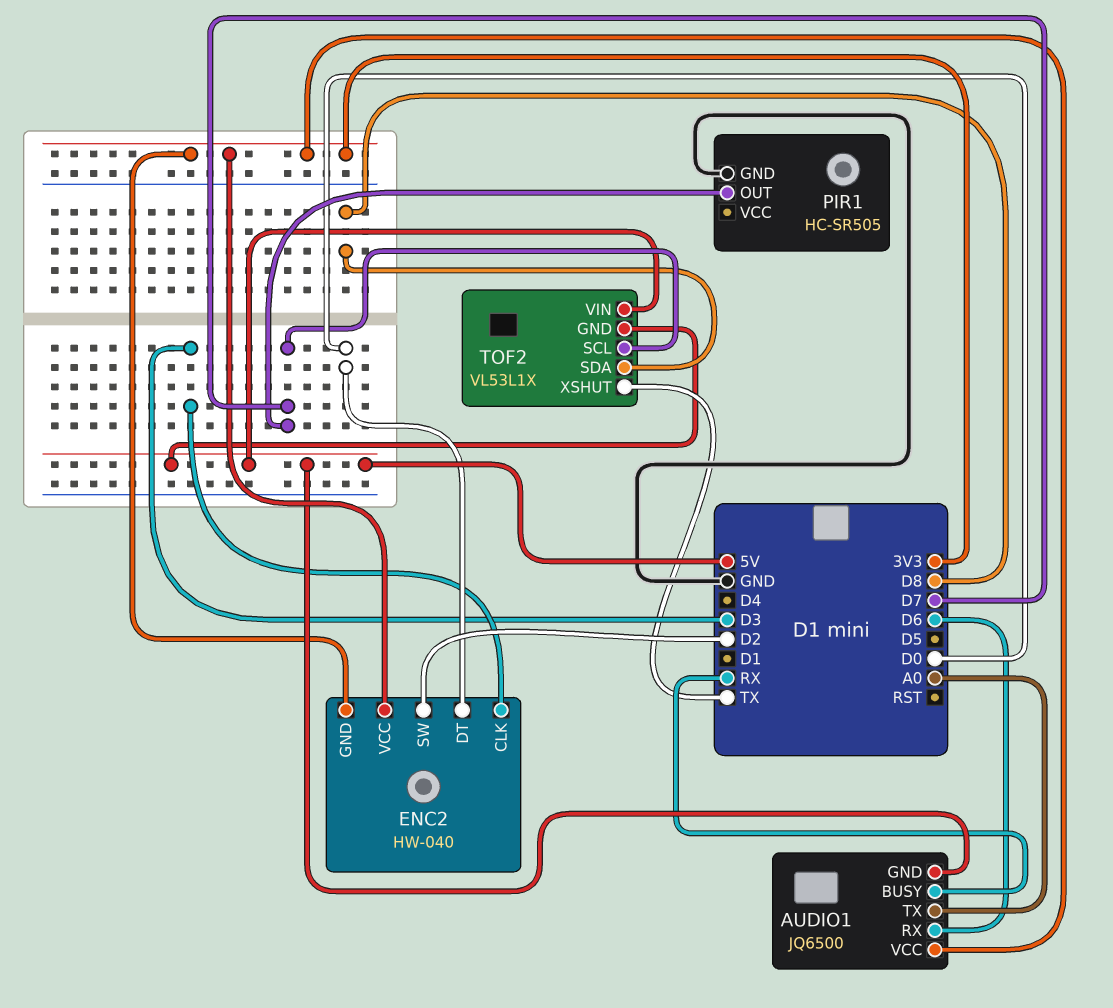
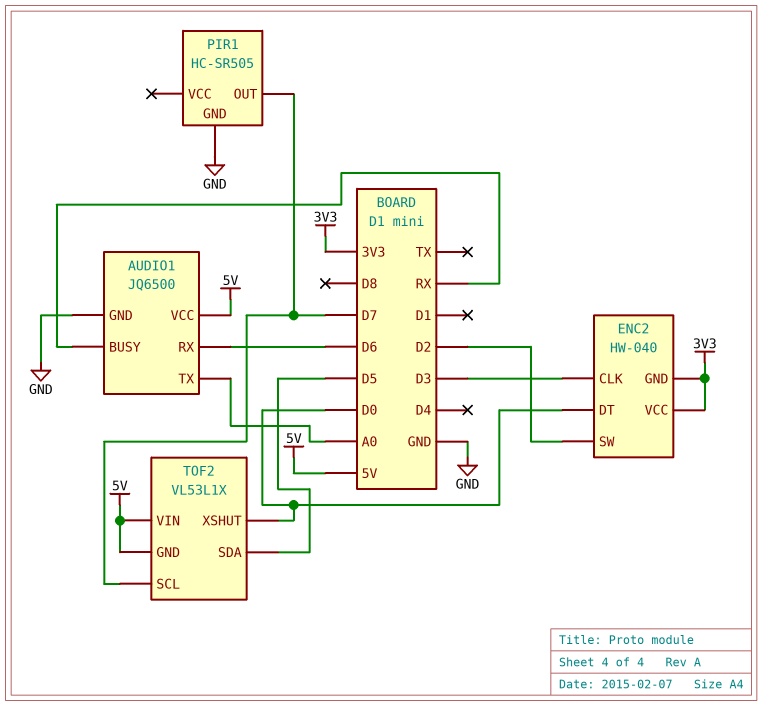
AUDIO1 pin GND: 5V -> GND
AUDIO1 pin VCC: 3V3 -> 5V
TOF2 pin SDA: D8 -> D5
TOF2 pin XSHUT: TX -> D0

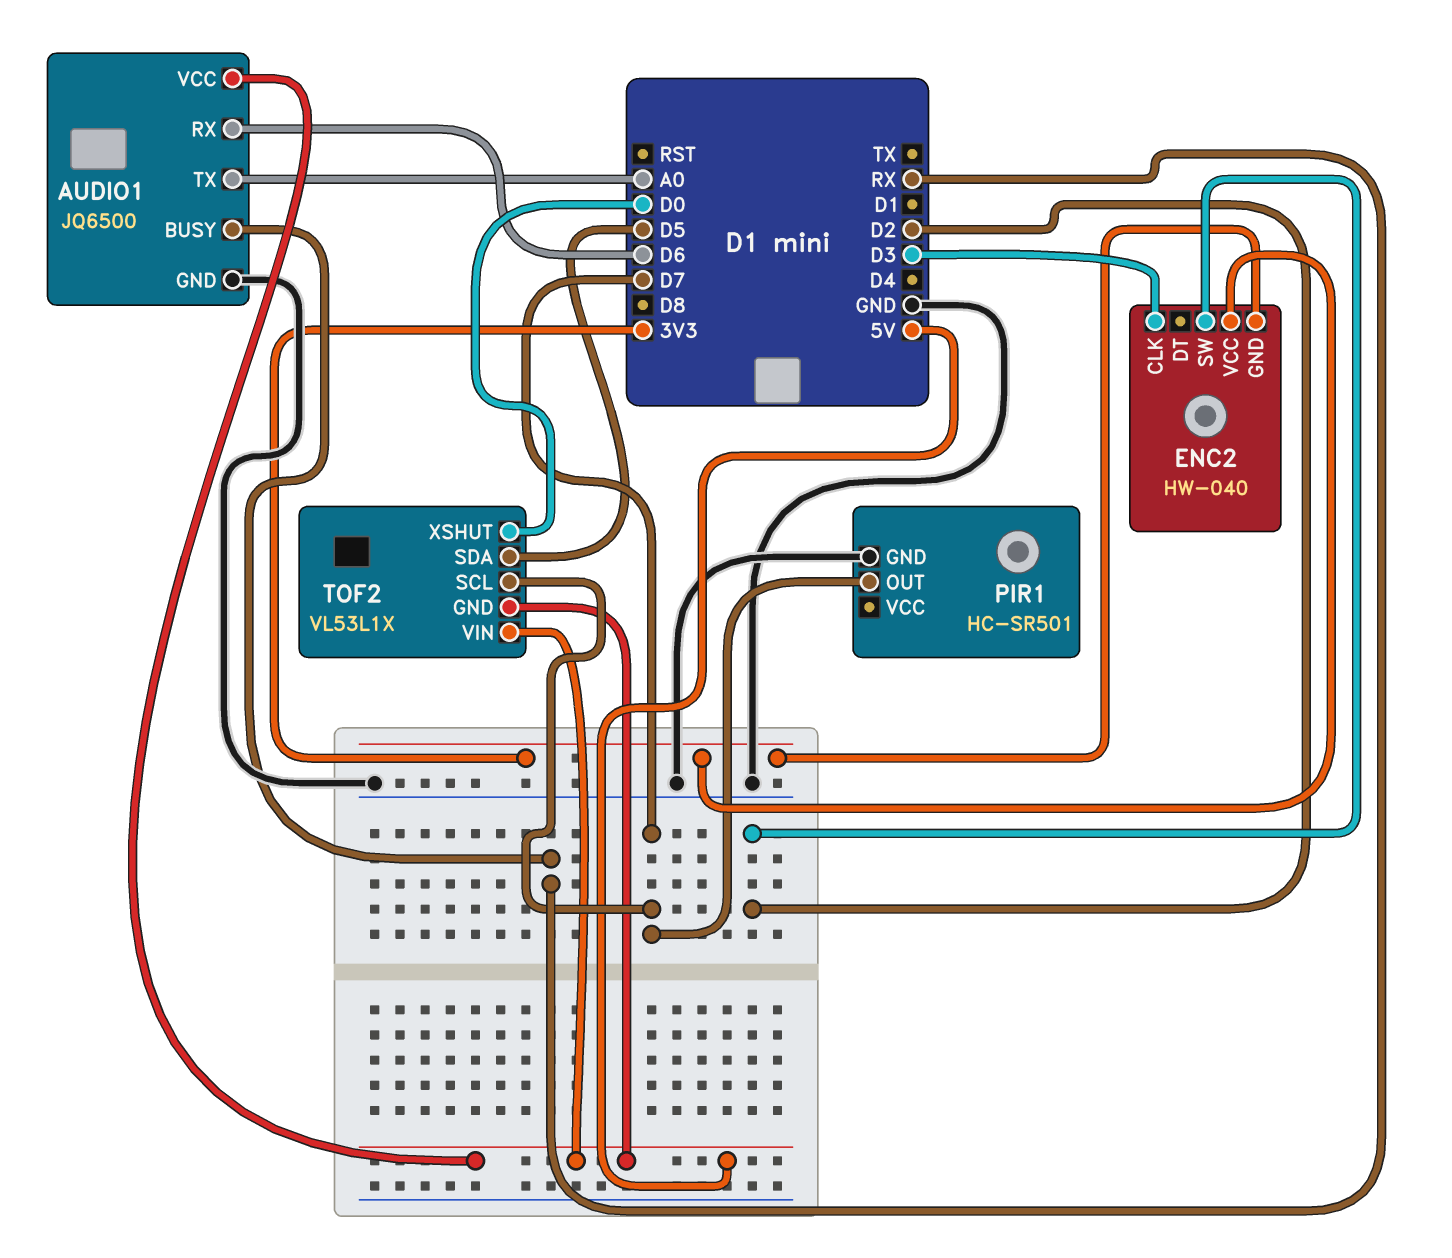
ENC2 pin DT: D0 -> none
PIR1: HC-SR505 -> HC-SR501

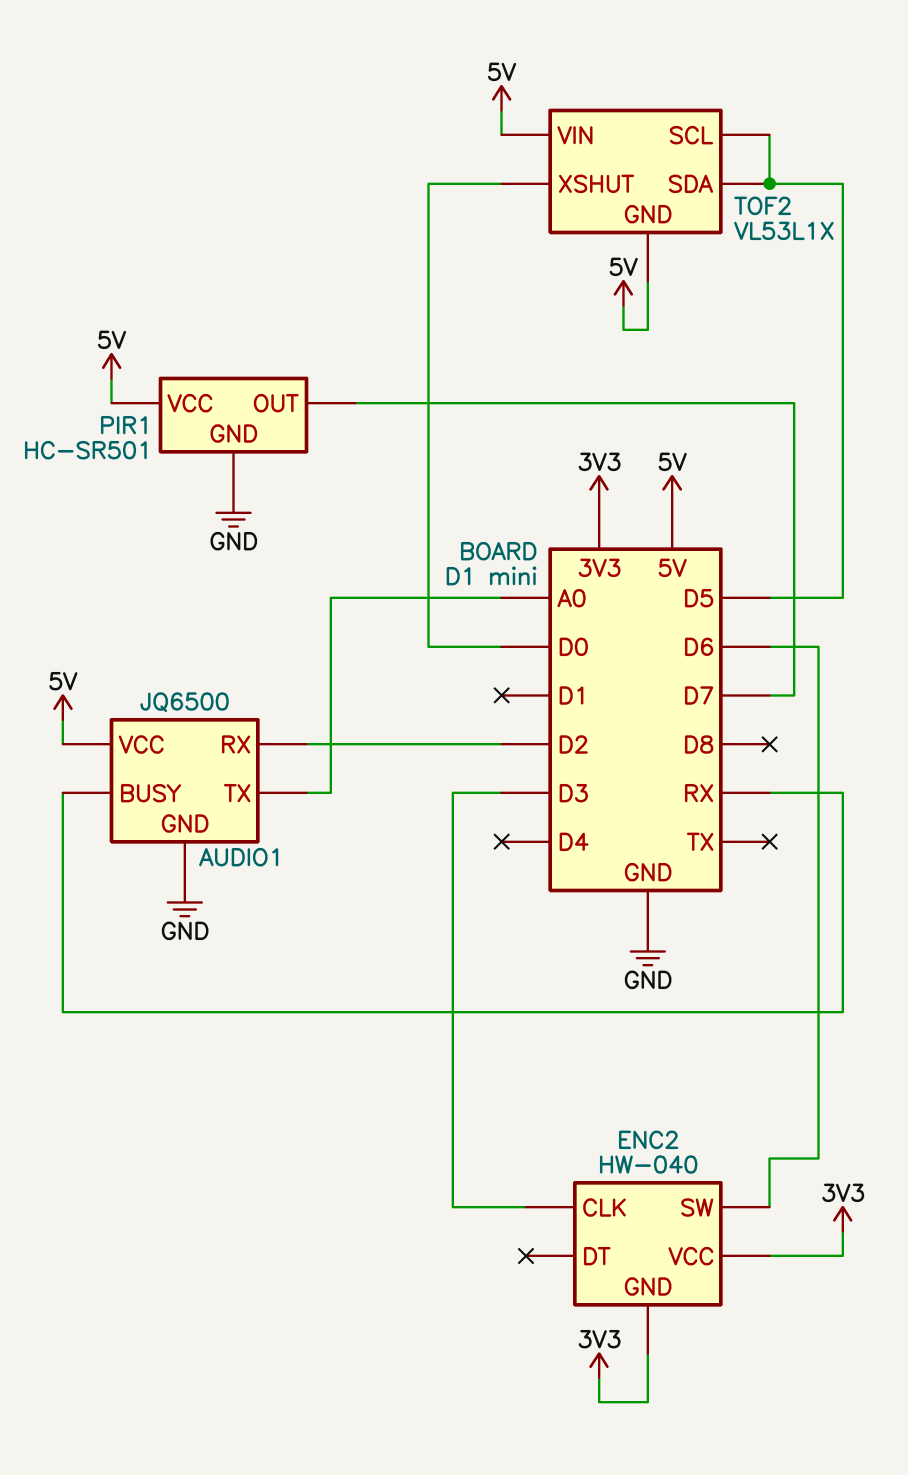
AUDIO1 pin RX: D6 -> D2
ENC2 pin SW: D2 -> D6
PIR1 pin VCC: none -> 5V
TOF2 pin SCL: D7 -> D5

